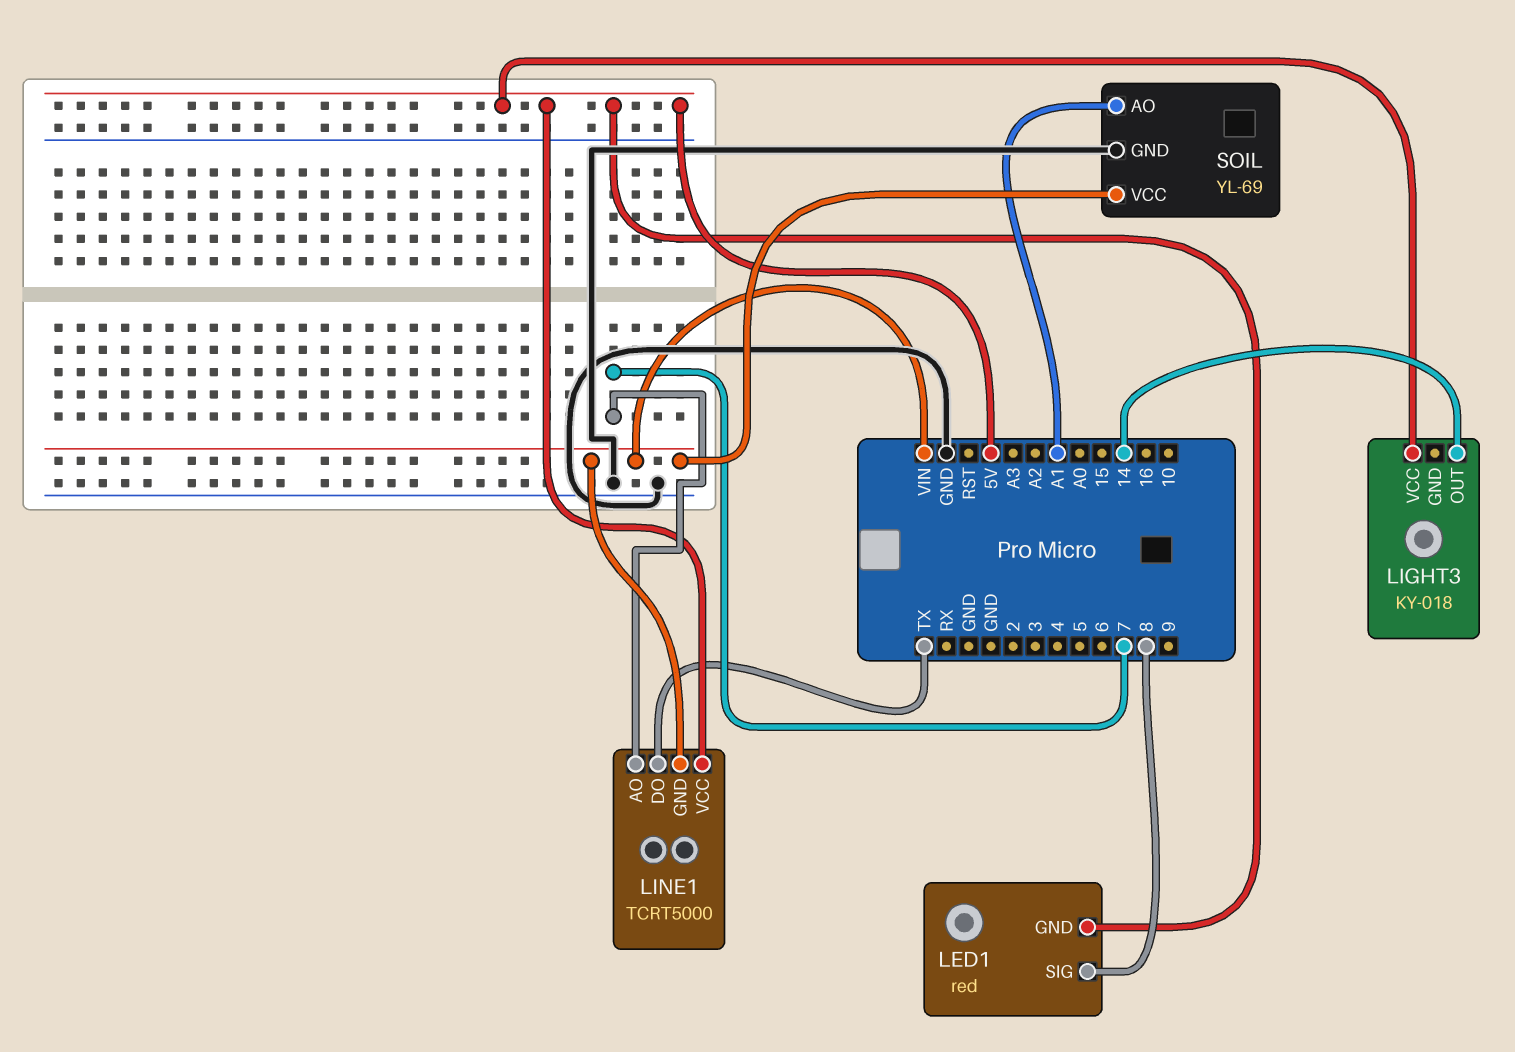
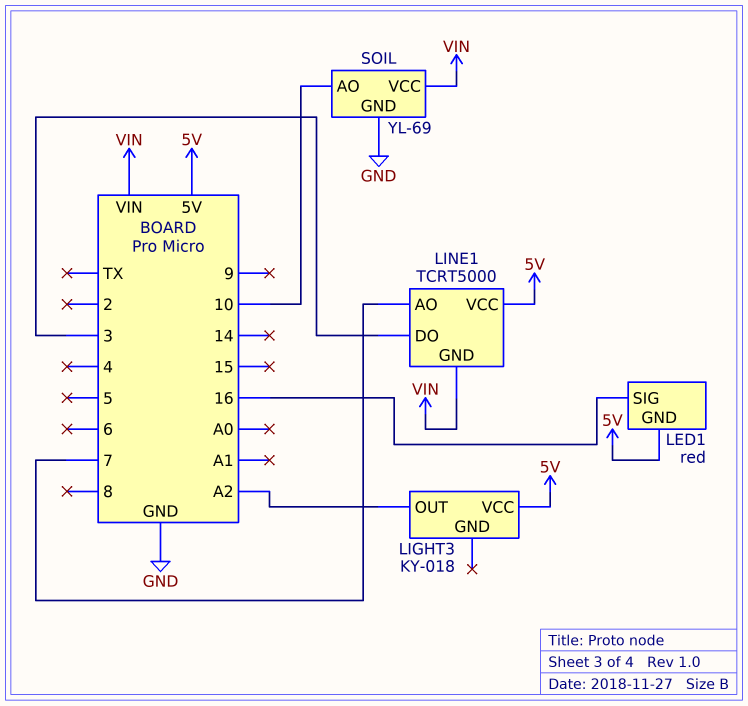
LED1 pin SIG: 8 -> 16
LIGHT3 pin OUT: 14 -> A2
LINE1 pin DO: TX -> 3
SOIL pin AO: A1 -> 10

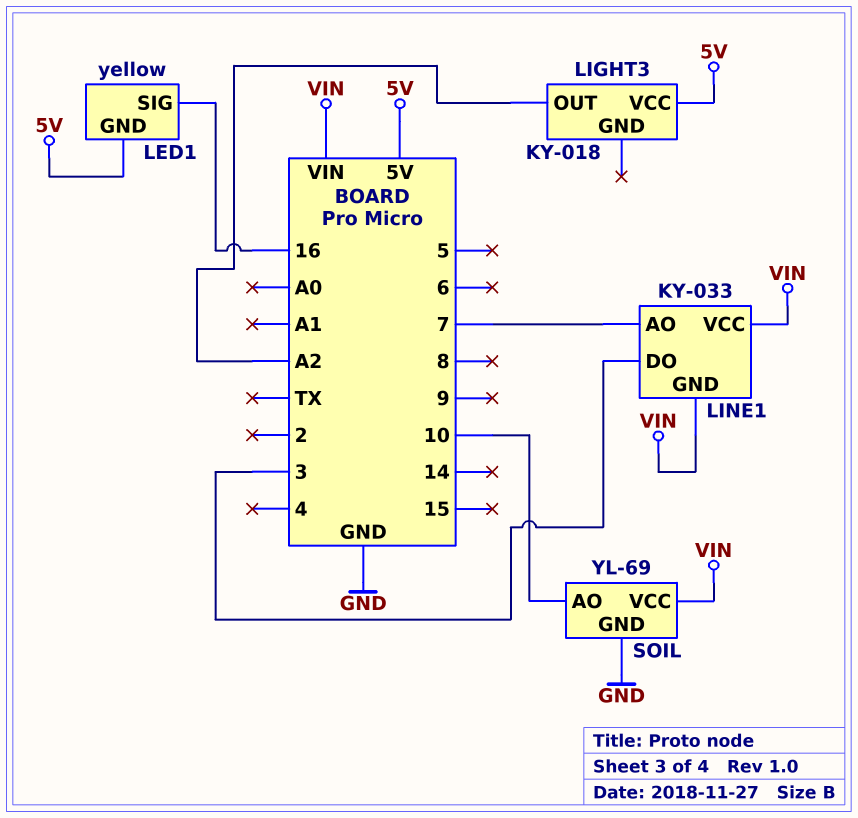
LED1: red -> yellow
LINE1: TCRT5000 -> KY-033
LINE1 pin VCC: 5V -> VIN

